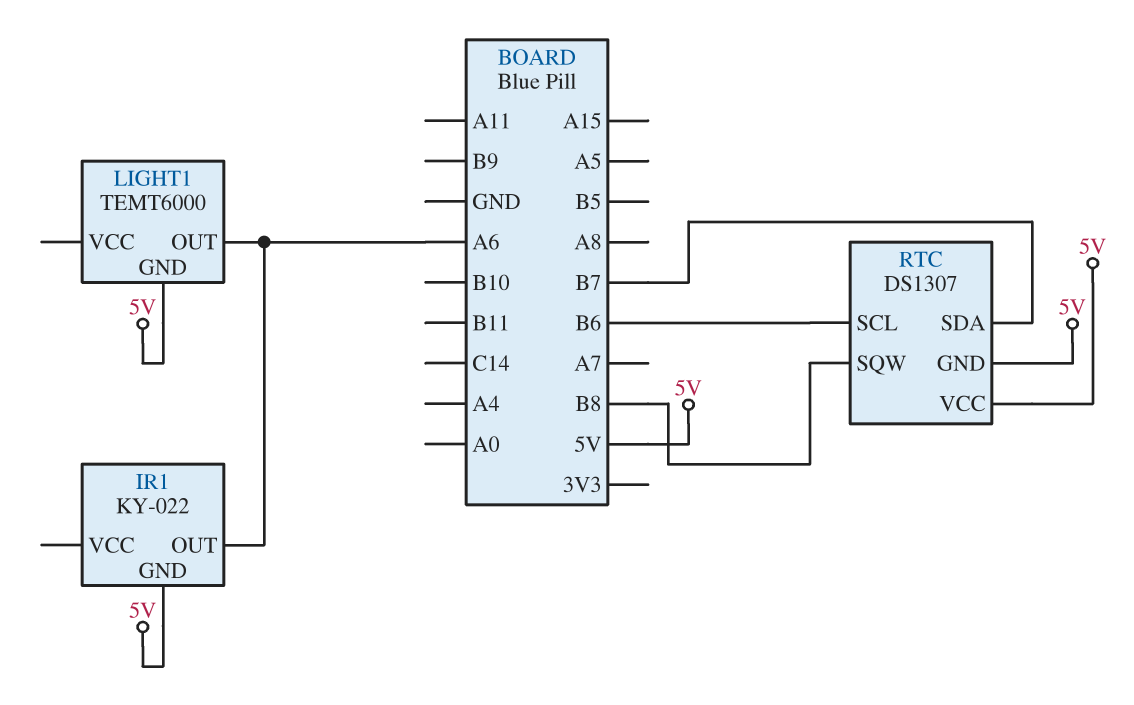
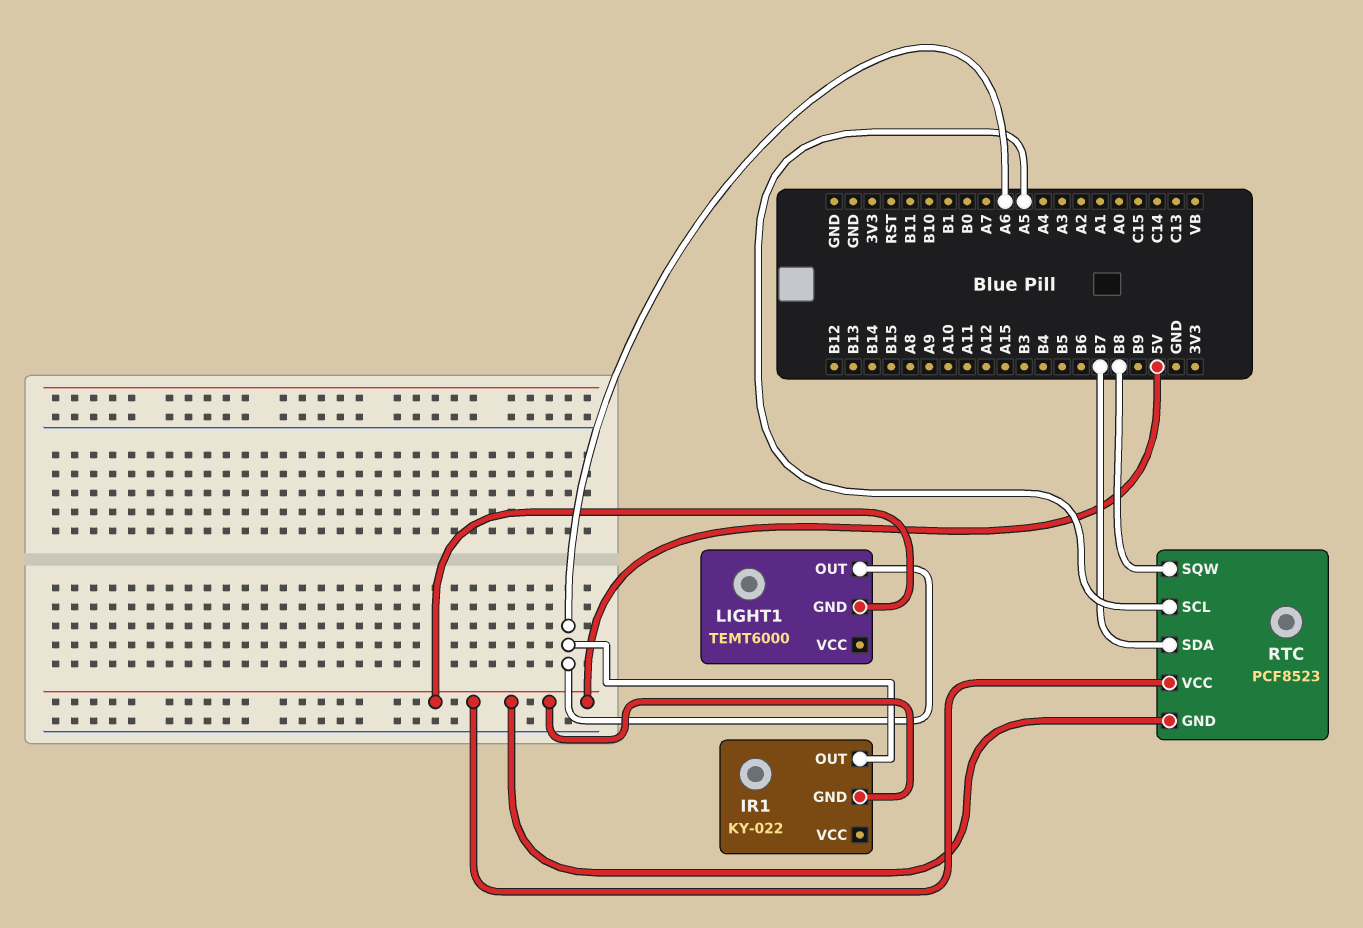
RTC: DS1307 -> PCF8523
RTC pin SCL: B6 -> A5

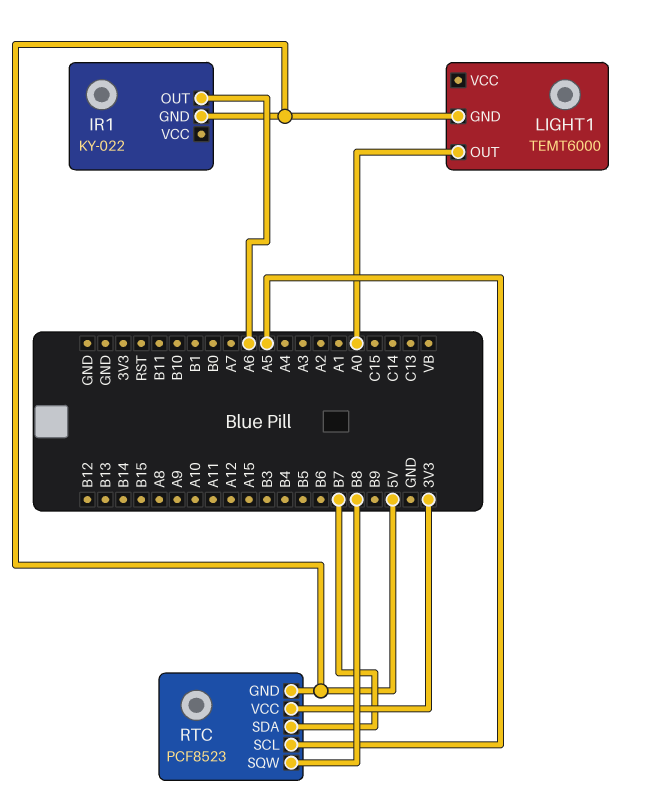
LIGHT1 pin OUT: A6 -> A0
RTC pin VCC: 5V -> 3V3

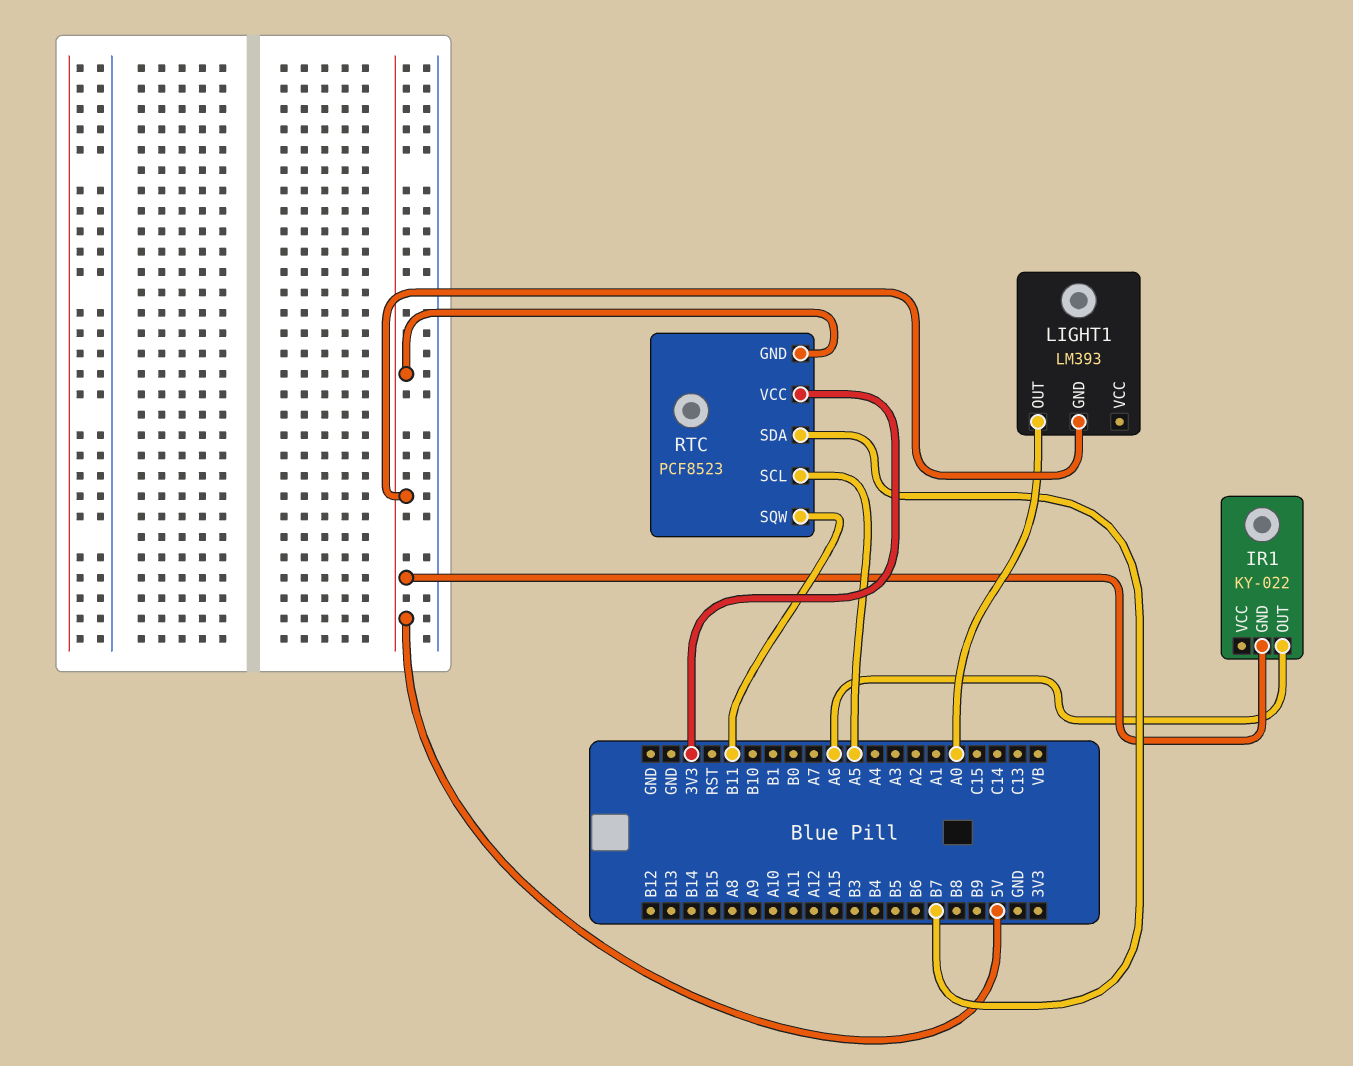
LIGHT1: TEMT6000 -> LM393
RTC pin SQW: B8 -> B11

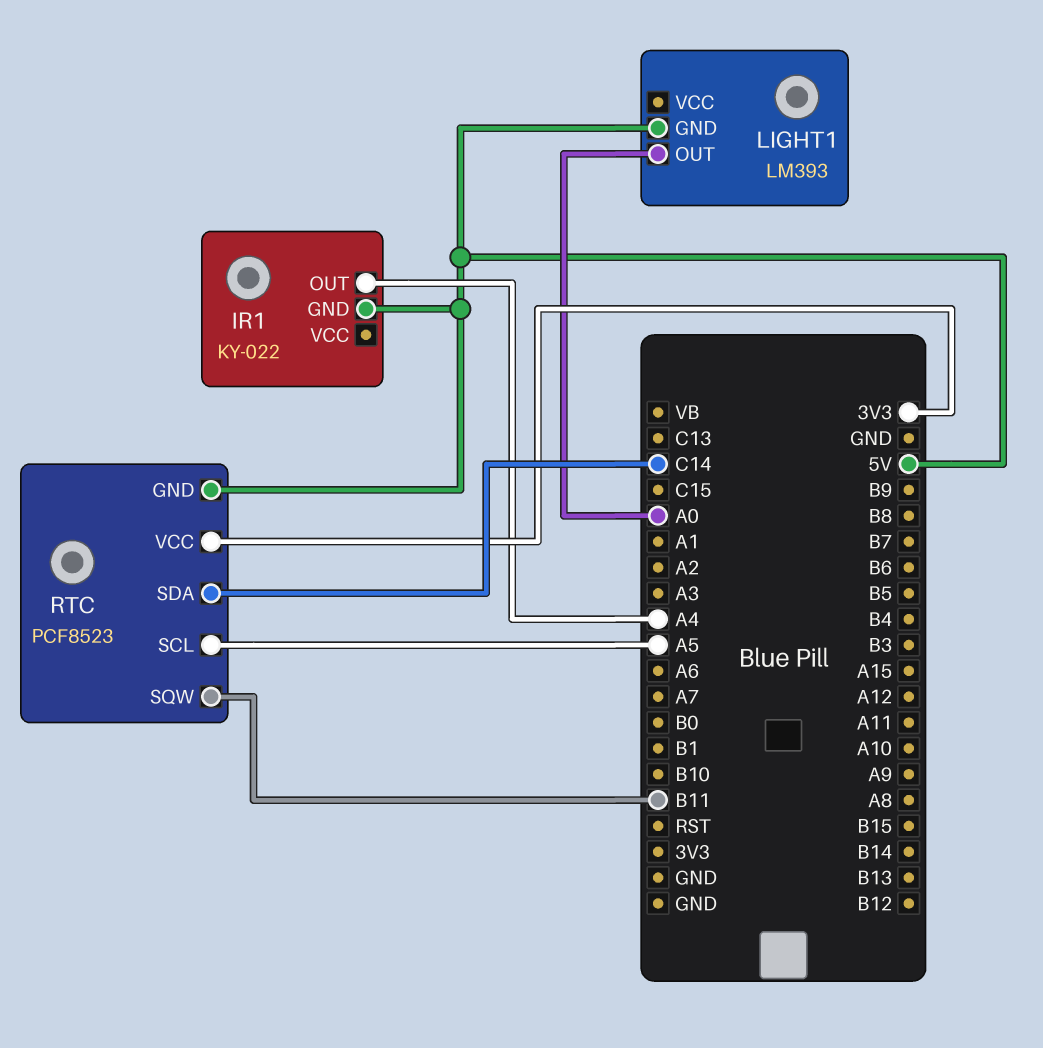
IR1 pin OUT: A6 -> A4
RTC pin SDA: B7 -> C14

